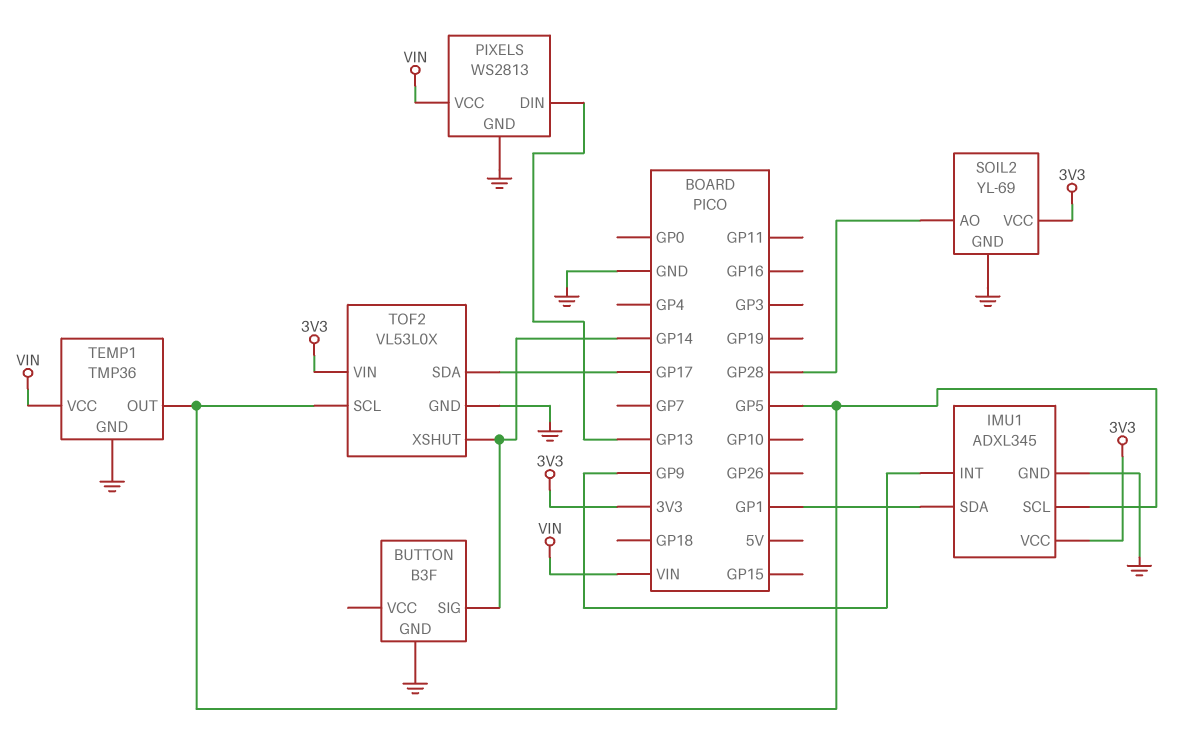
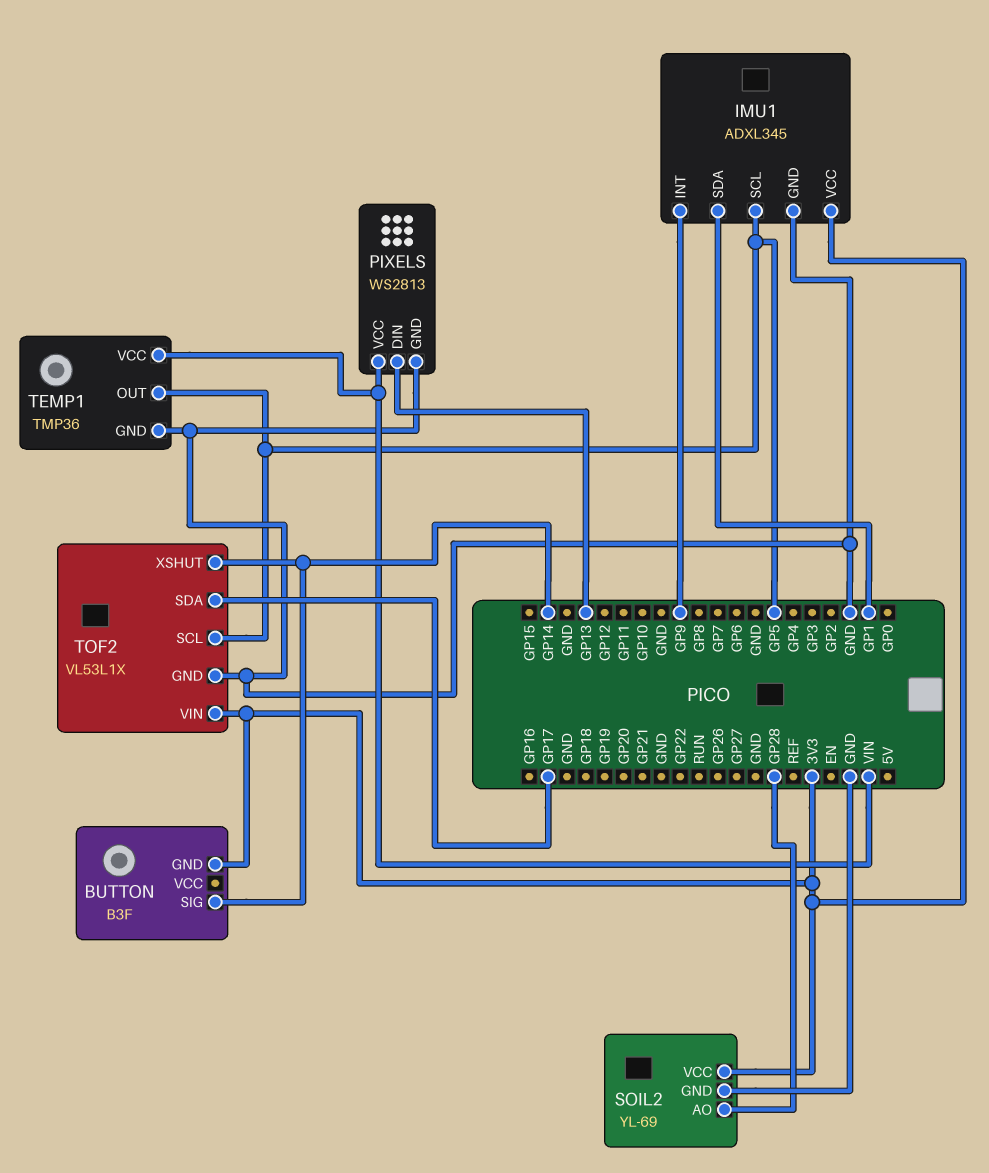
BUTTON pin GND: GND -> 3V3
TOF2: VL53L0X -> VL53L1X

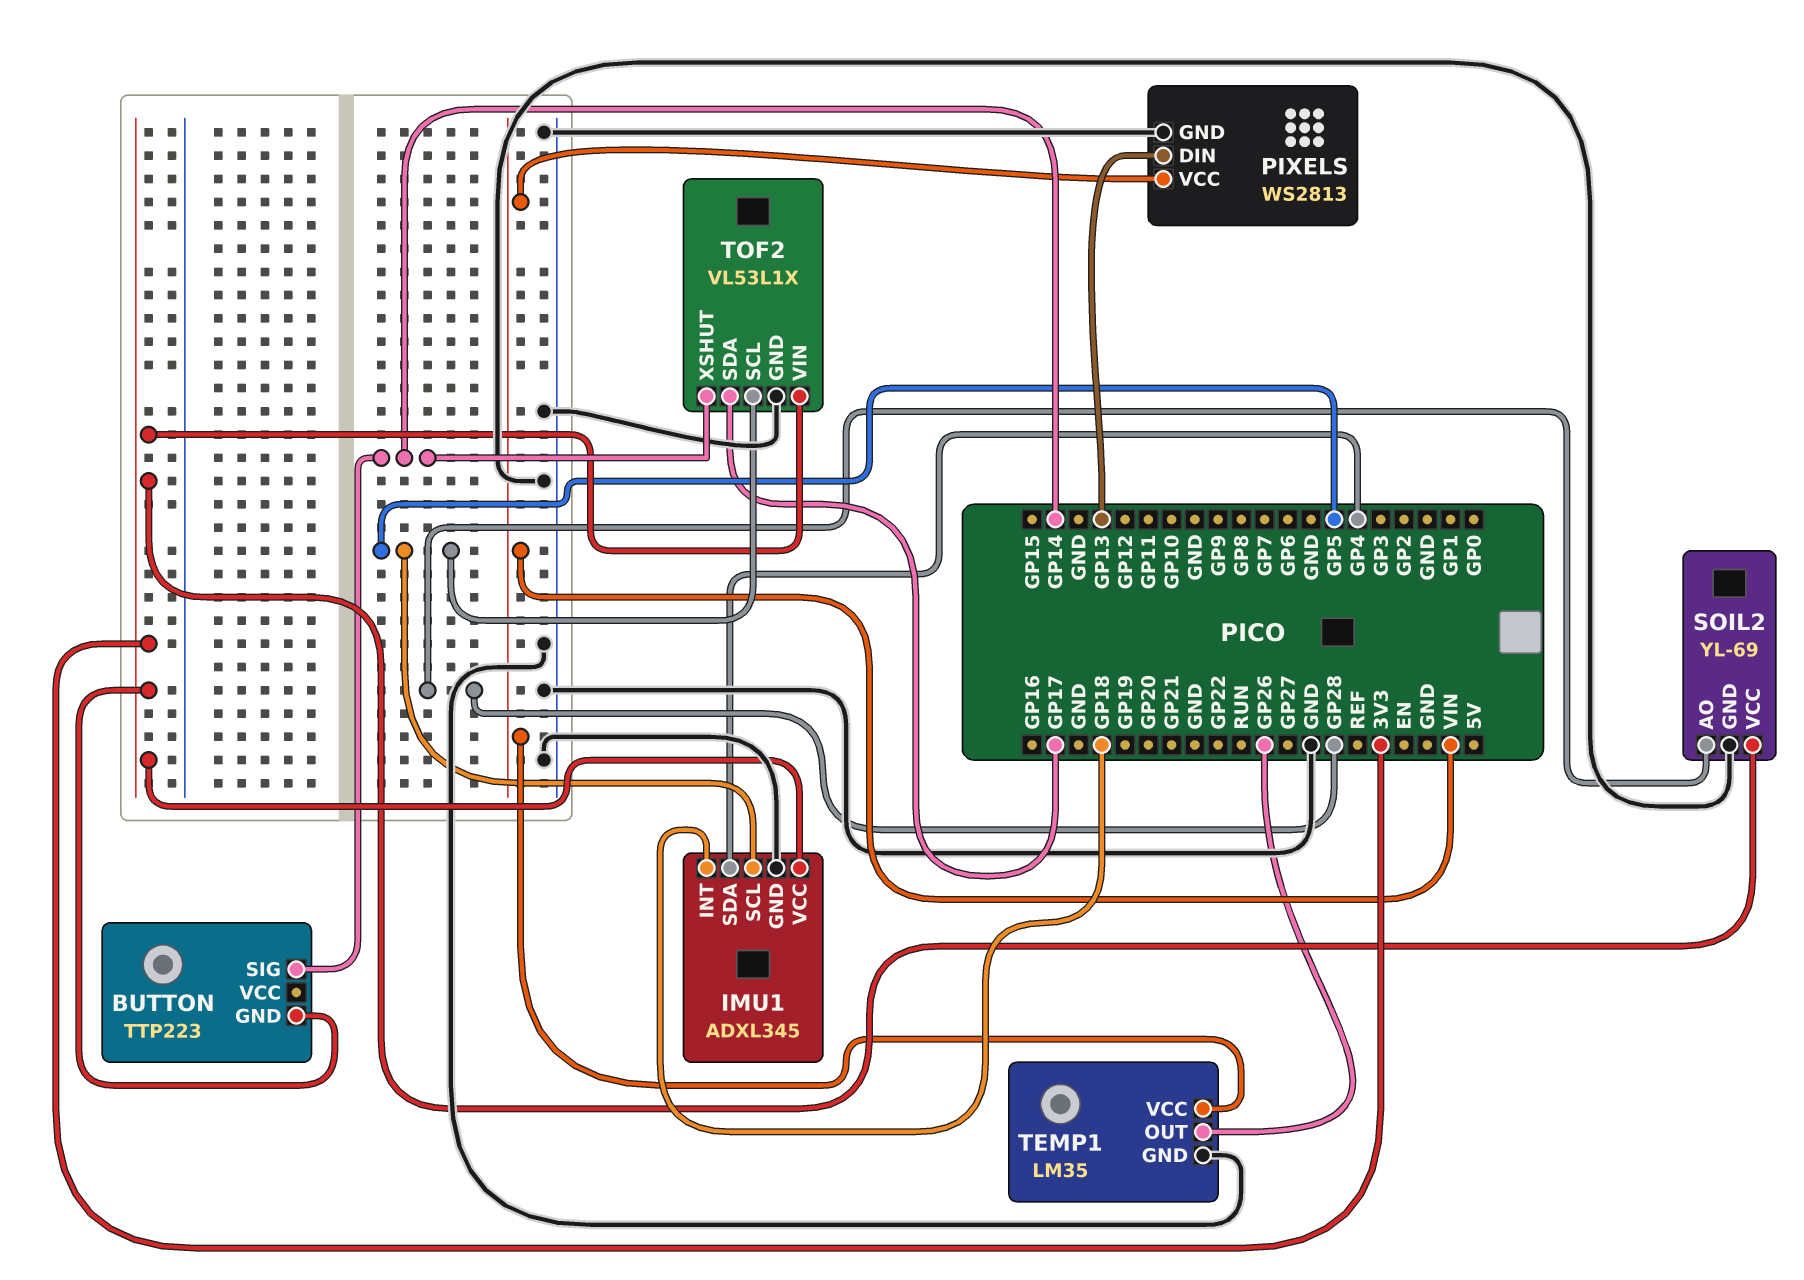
BUTTON: B3F -> TTP223
IMU1 pin INT: GP9 -> GP18
IMU1 pin SDA: GP1 -> GP4
TEMP1: TMP36 -> LM35
TEMP1 pin OUT: GP5 -> GP26

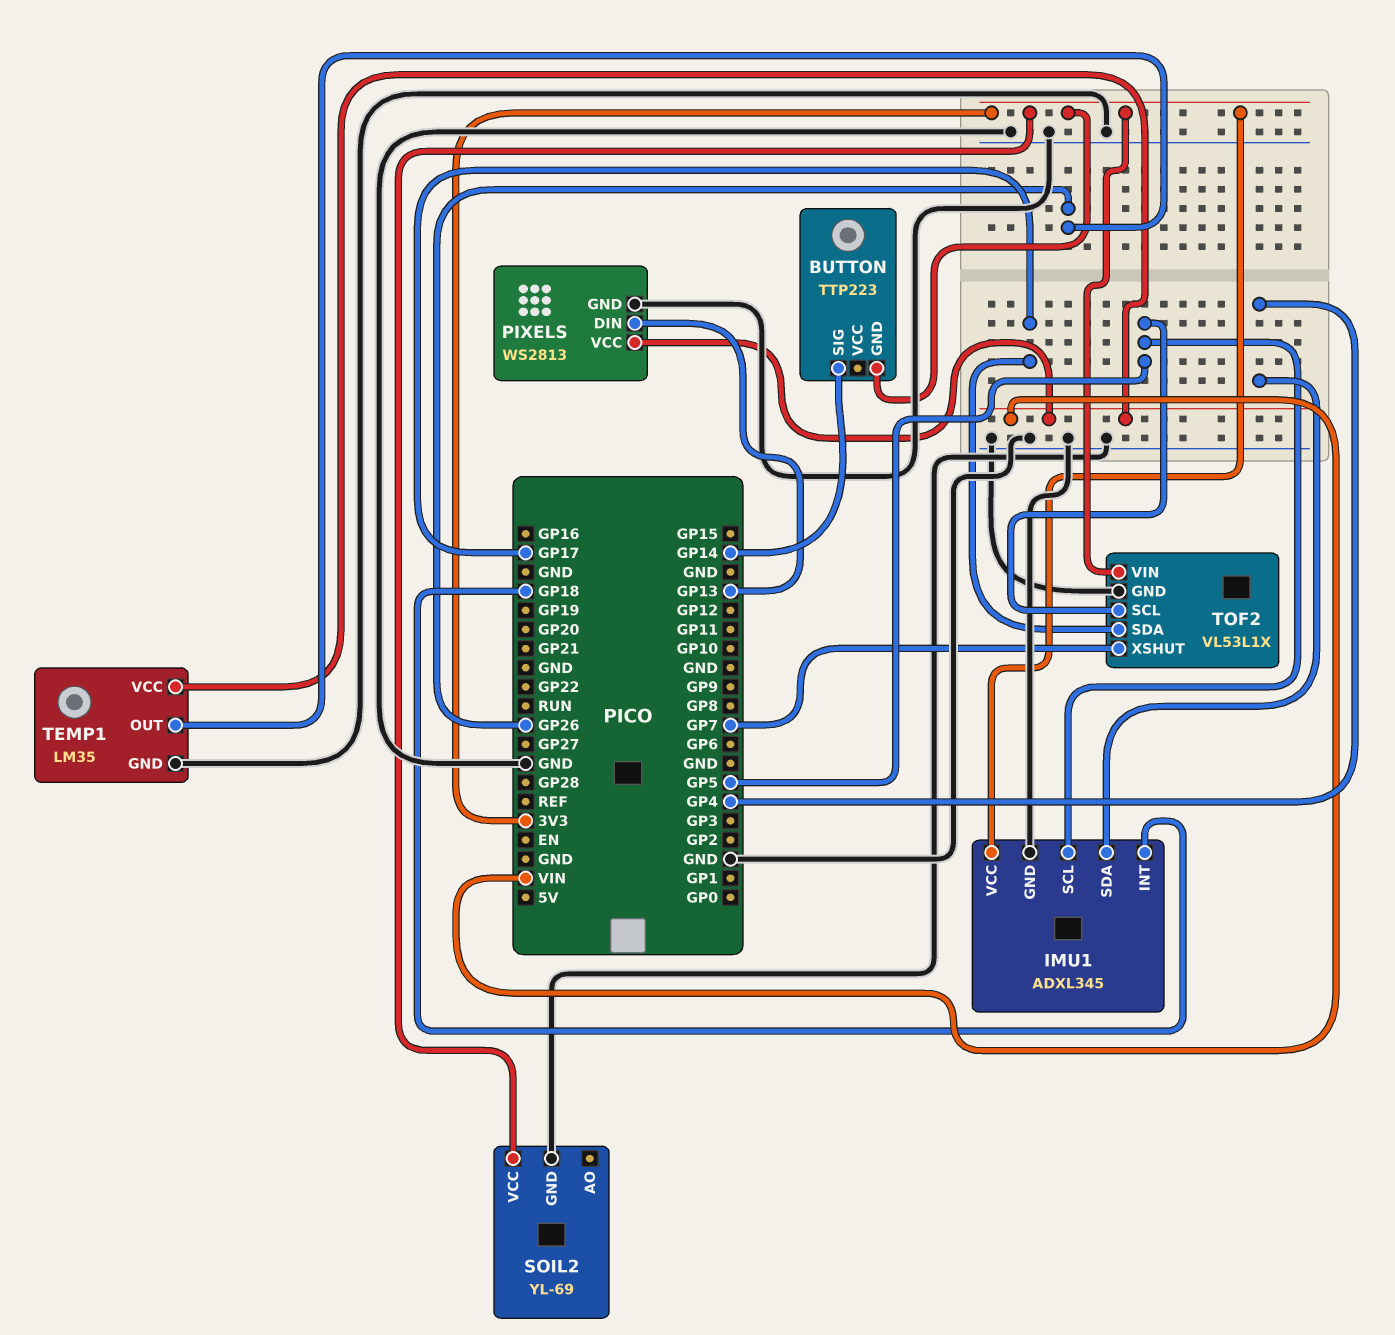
SOIL2 pin AO: GP28 -> none
TOF2 pin XSHUT: GP14 -> GP7

